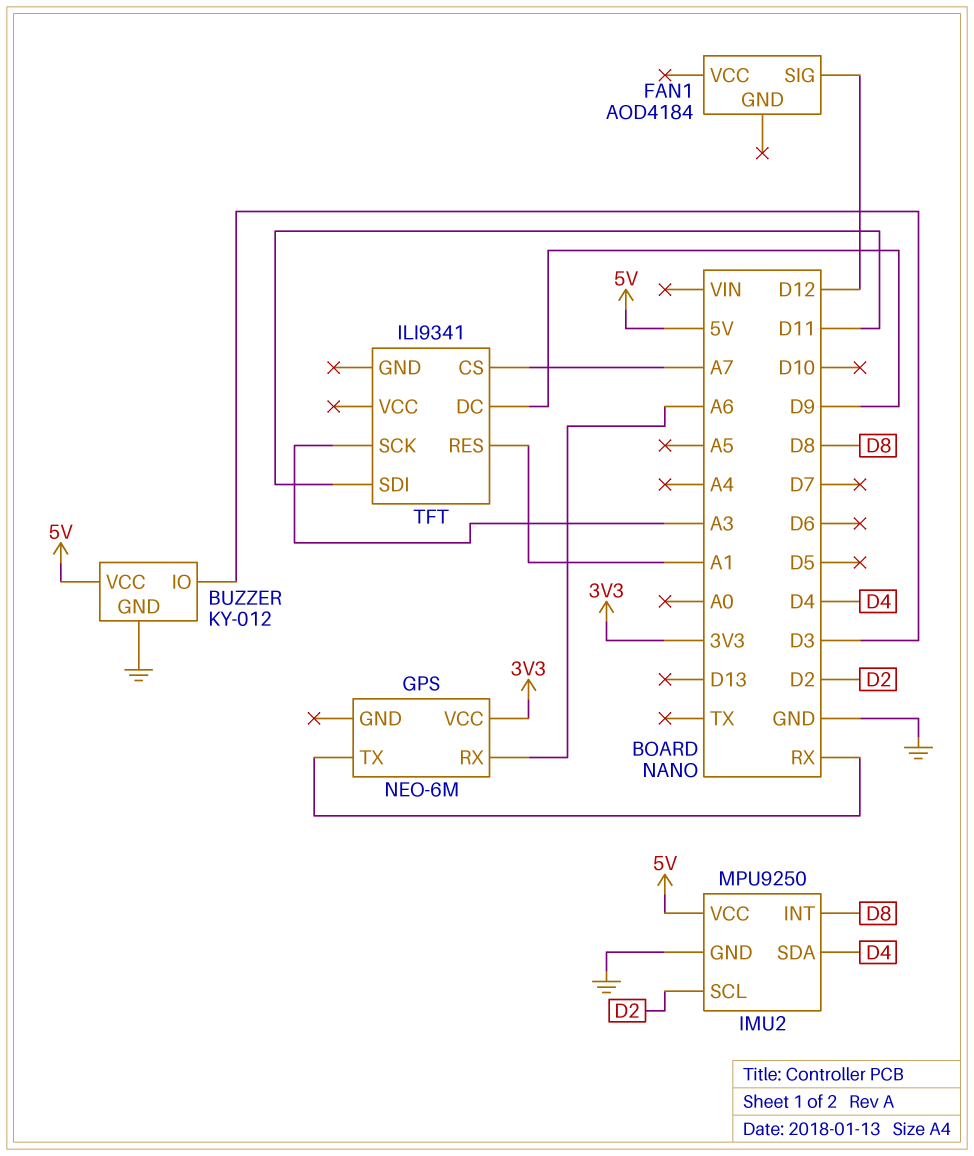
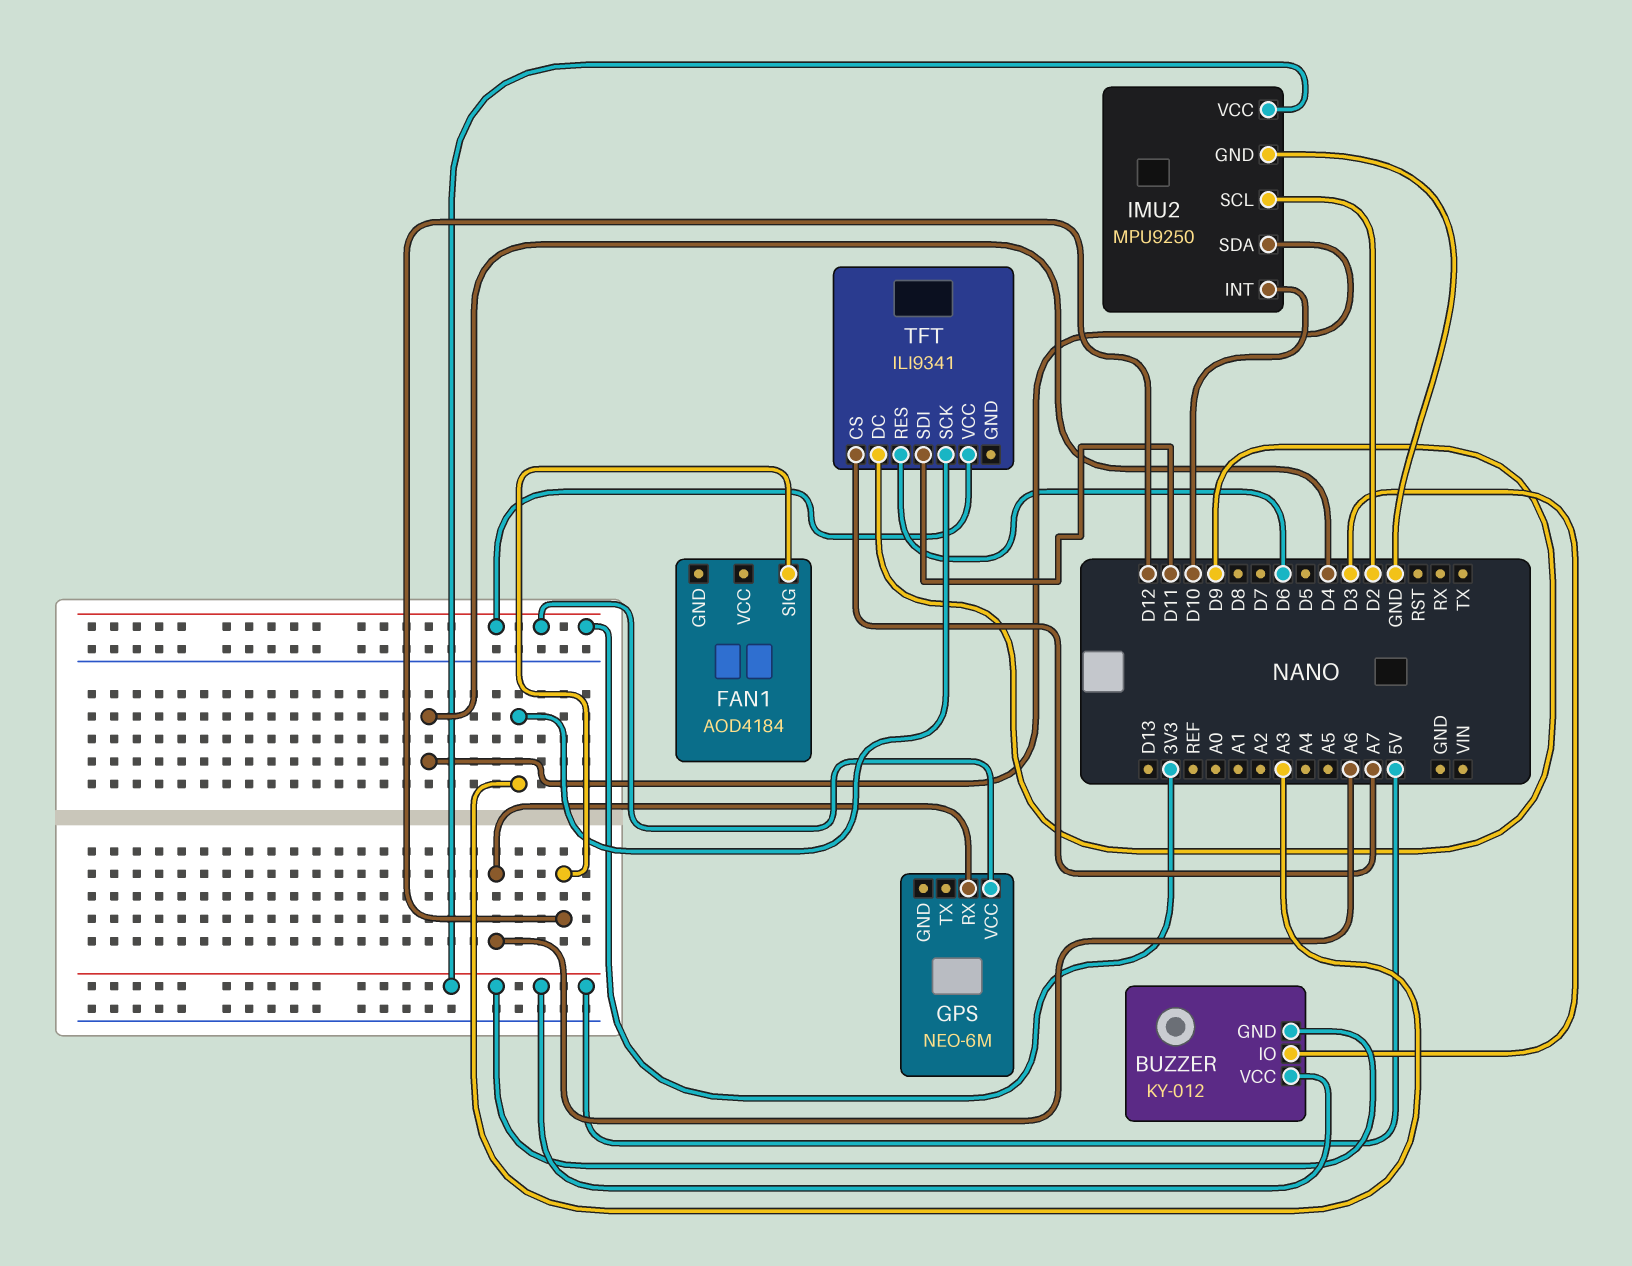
BUZZER pin GND: GND -> 5V
GPS pin TX: RX -> none
IMU2 pin INT: D8 -> D10
TFT pin RES: A1 -> D6
TFT pin VCC: none -> 3V3

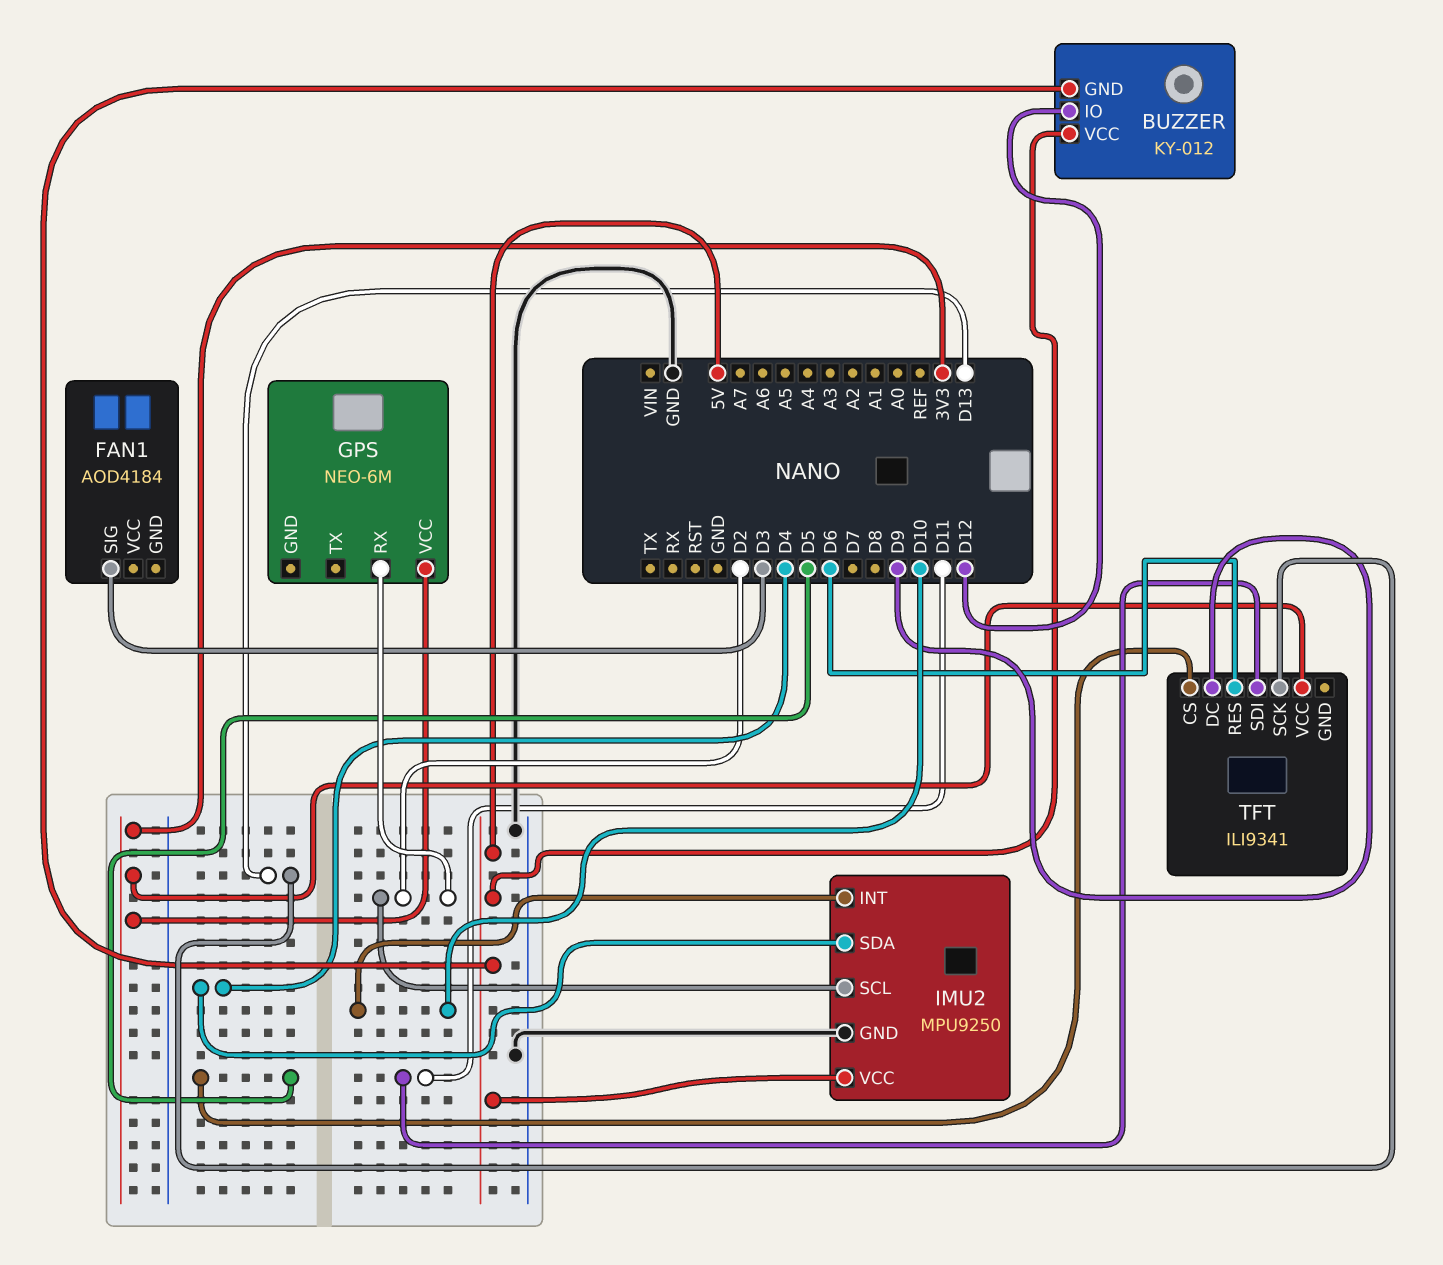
BUZZER pin IO: D3 -> D12
FAN1 pin SIG: D12 -> D3
GPS pin RX: A6 -> D2
TFT pin CS: A7 -> D5
TFT pin SCK: A3 -> D13

